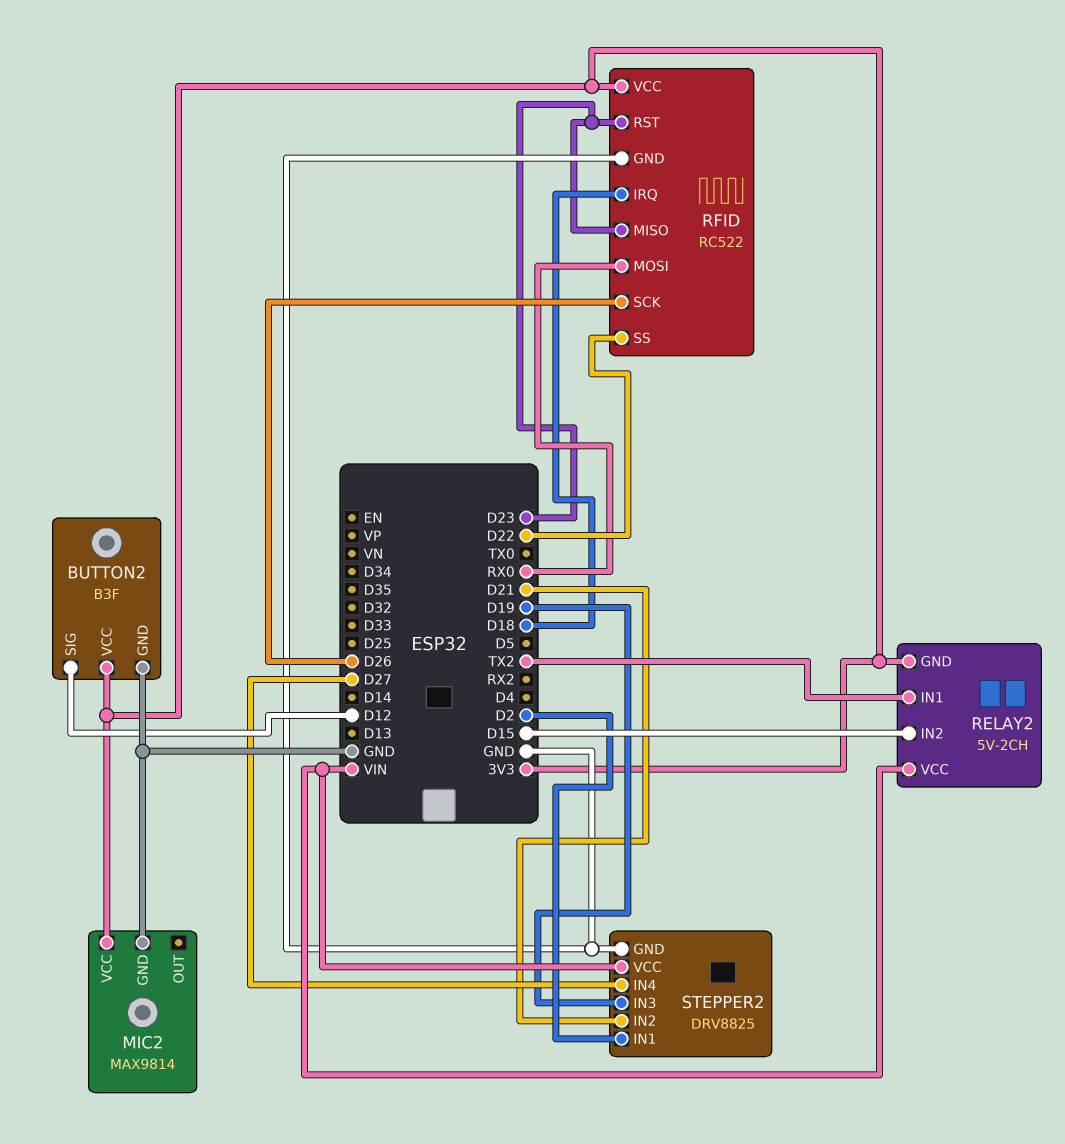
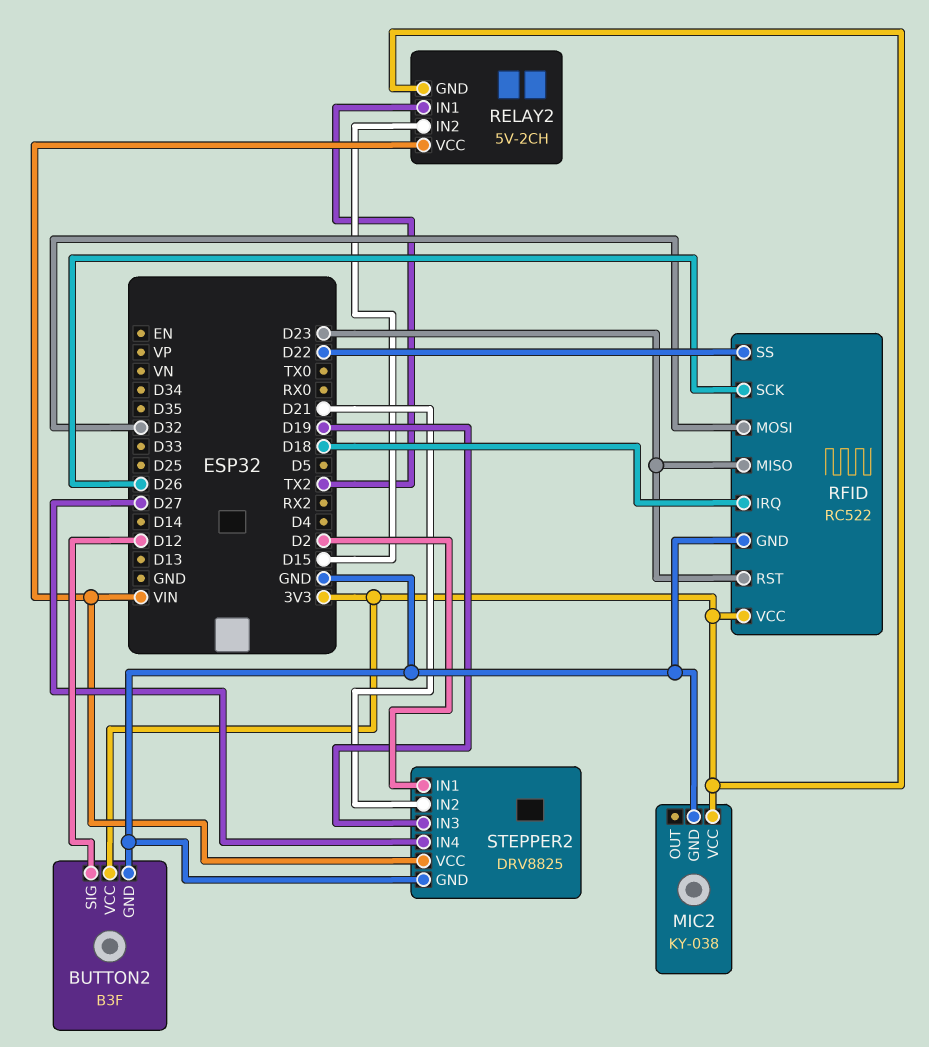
MIC2: MAX9814 -> KY-038
RFID pin MOSI: RX0 -> D32

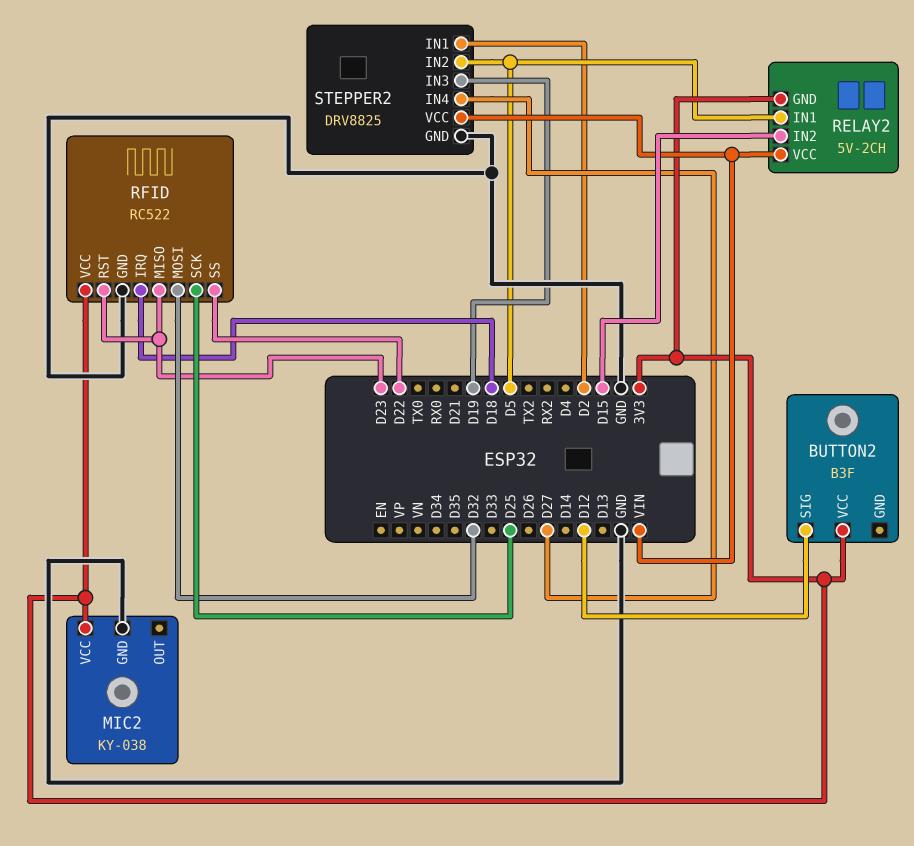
BUTTON2 pin GND: GND -> none
RELAY2 pin IN1: TX2 -> D5
RFID pin SCK: D26 -> D25
STEPPER2 pin IN2: D21 -> D5

